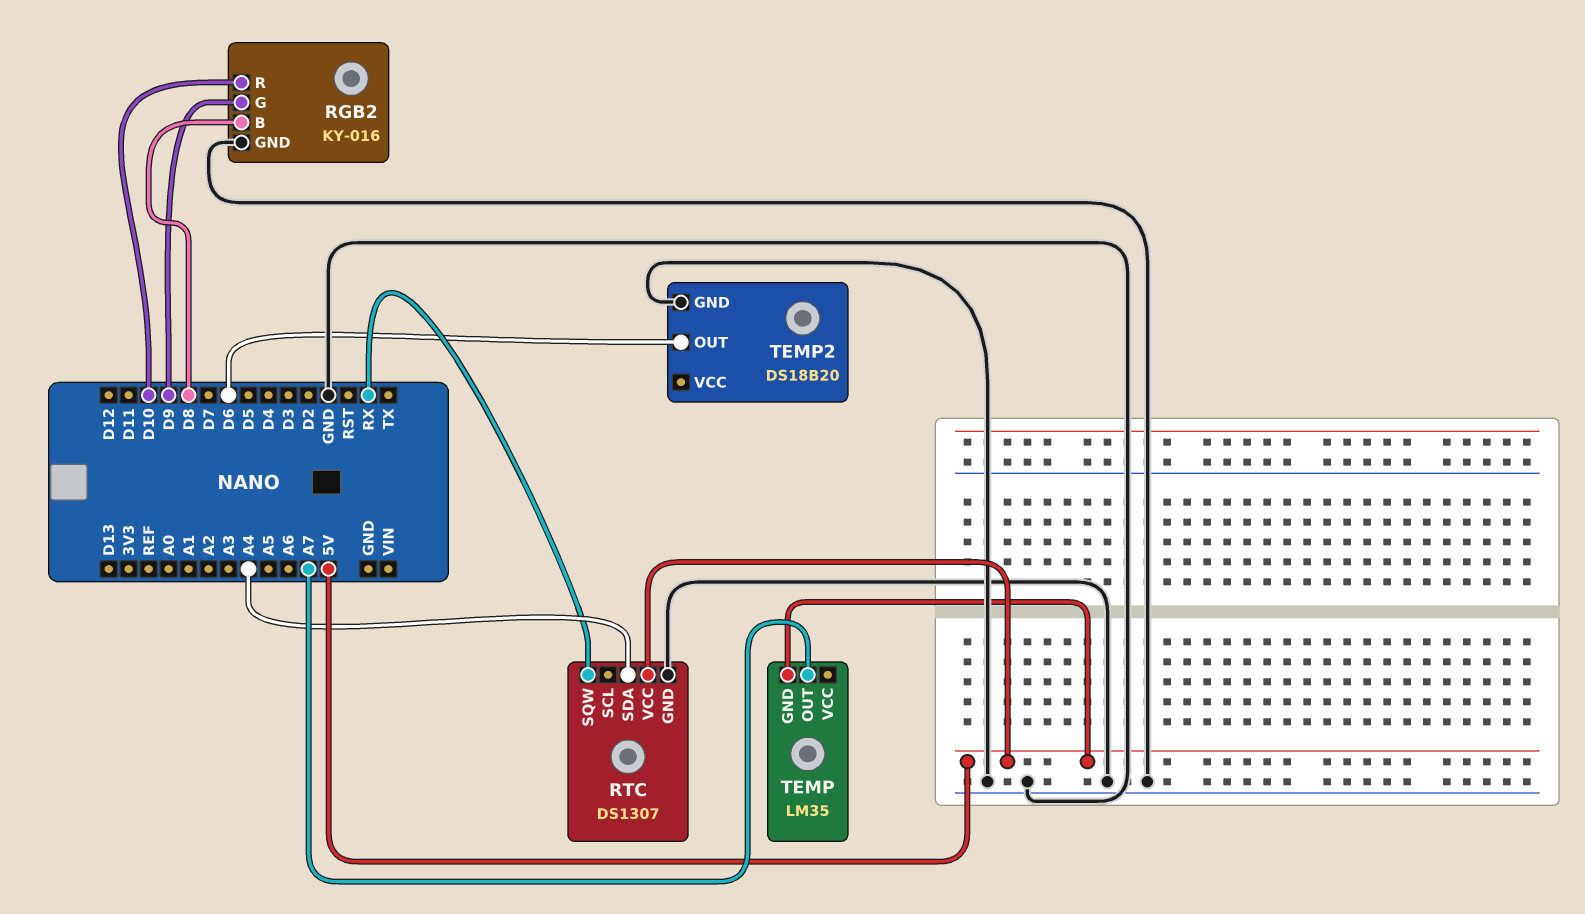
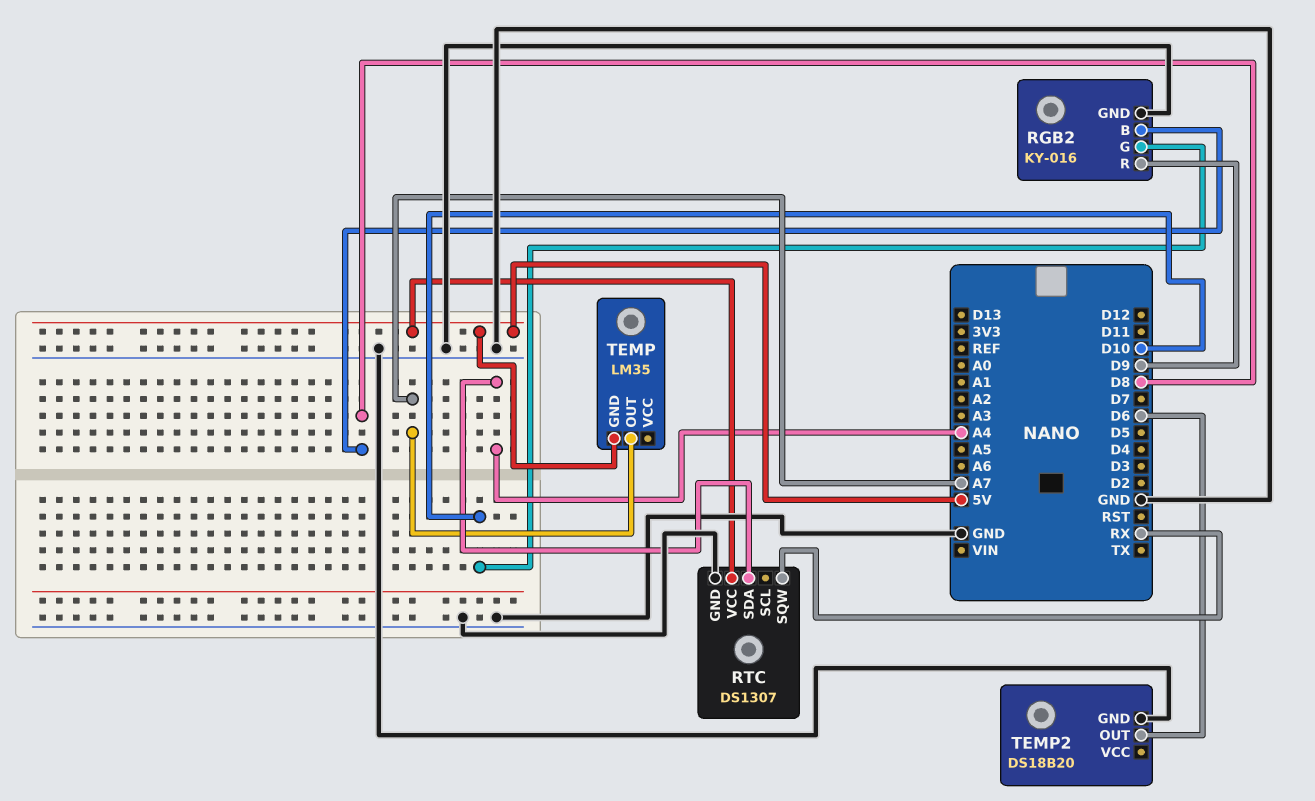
RGB2 pin G: D9 -> D10
RGB2 pin R: D10 -> D9

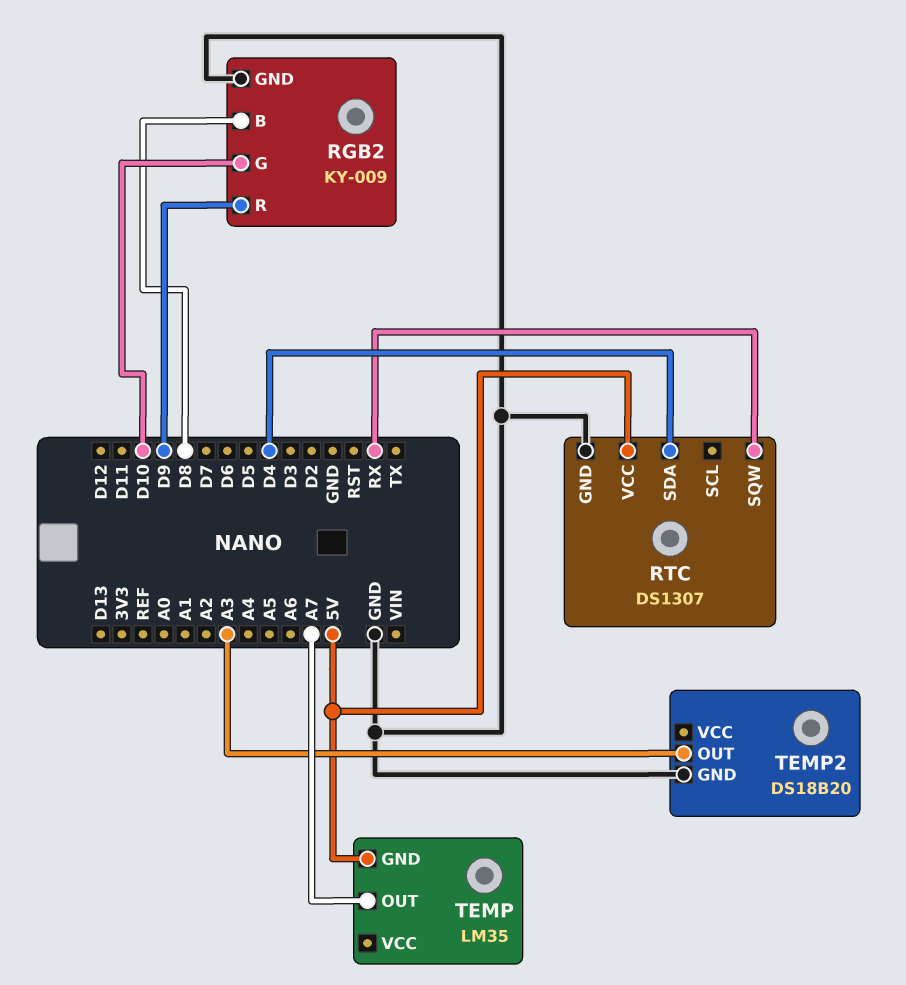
RGB2: KY-016 -> KY-009
RTC pin SDA: A4 -> D4
TEMP2 pin OUT: D6 -> A3

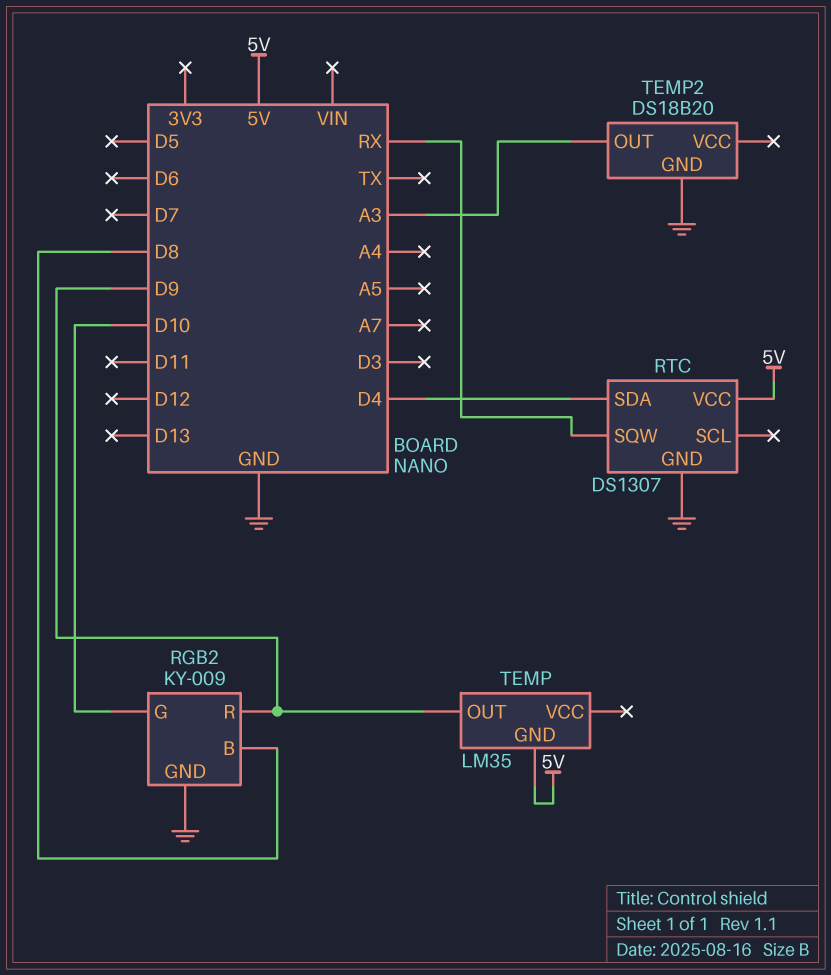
TEMP pin OUT: A7 -> D9

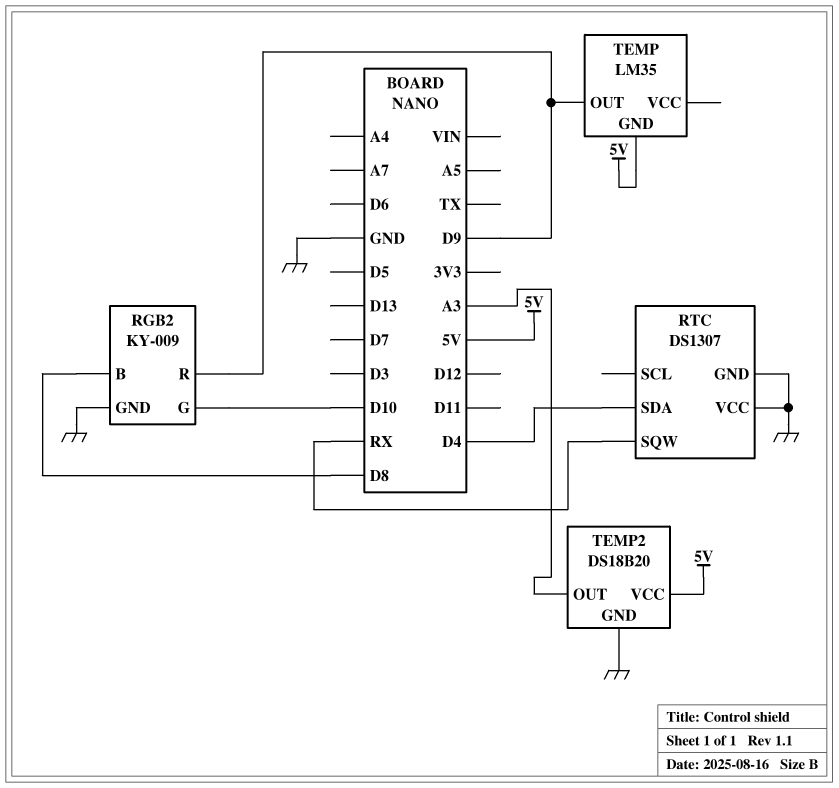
RTC pin VCC: 5V -> GND
TEMP2 pin VCC: none -> 5V

